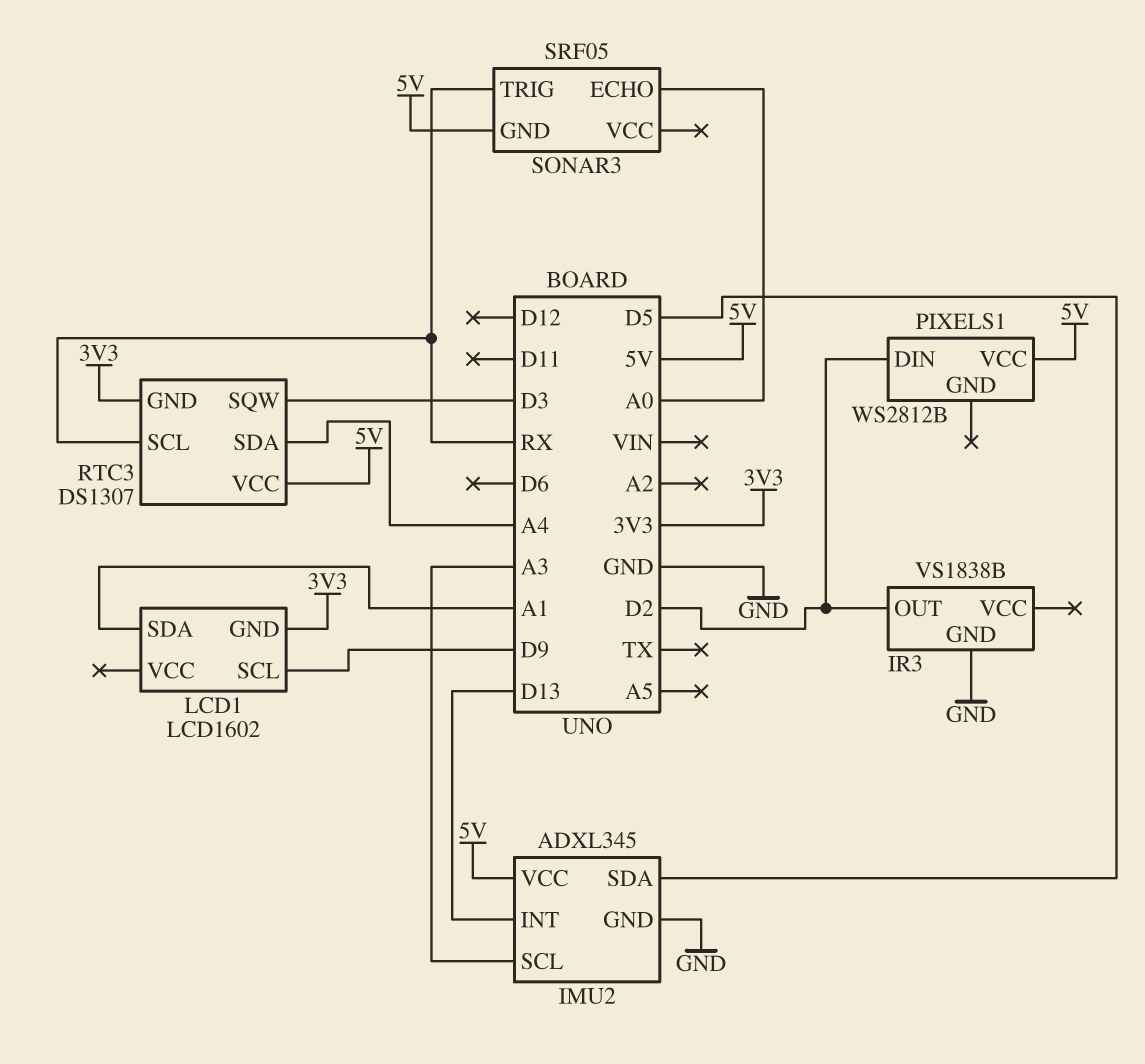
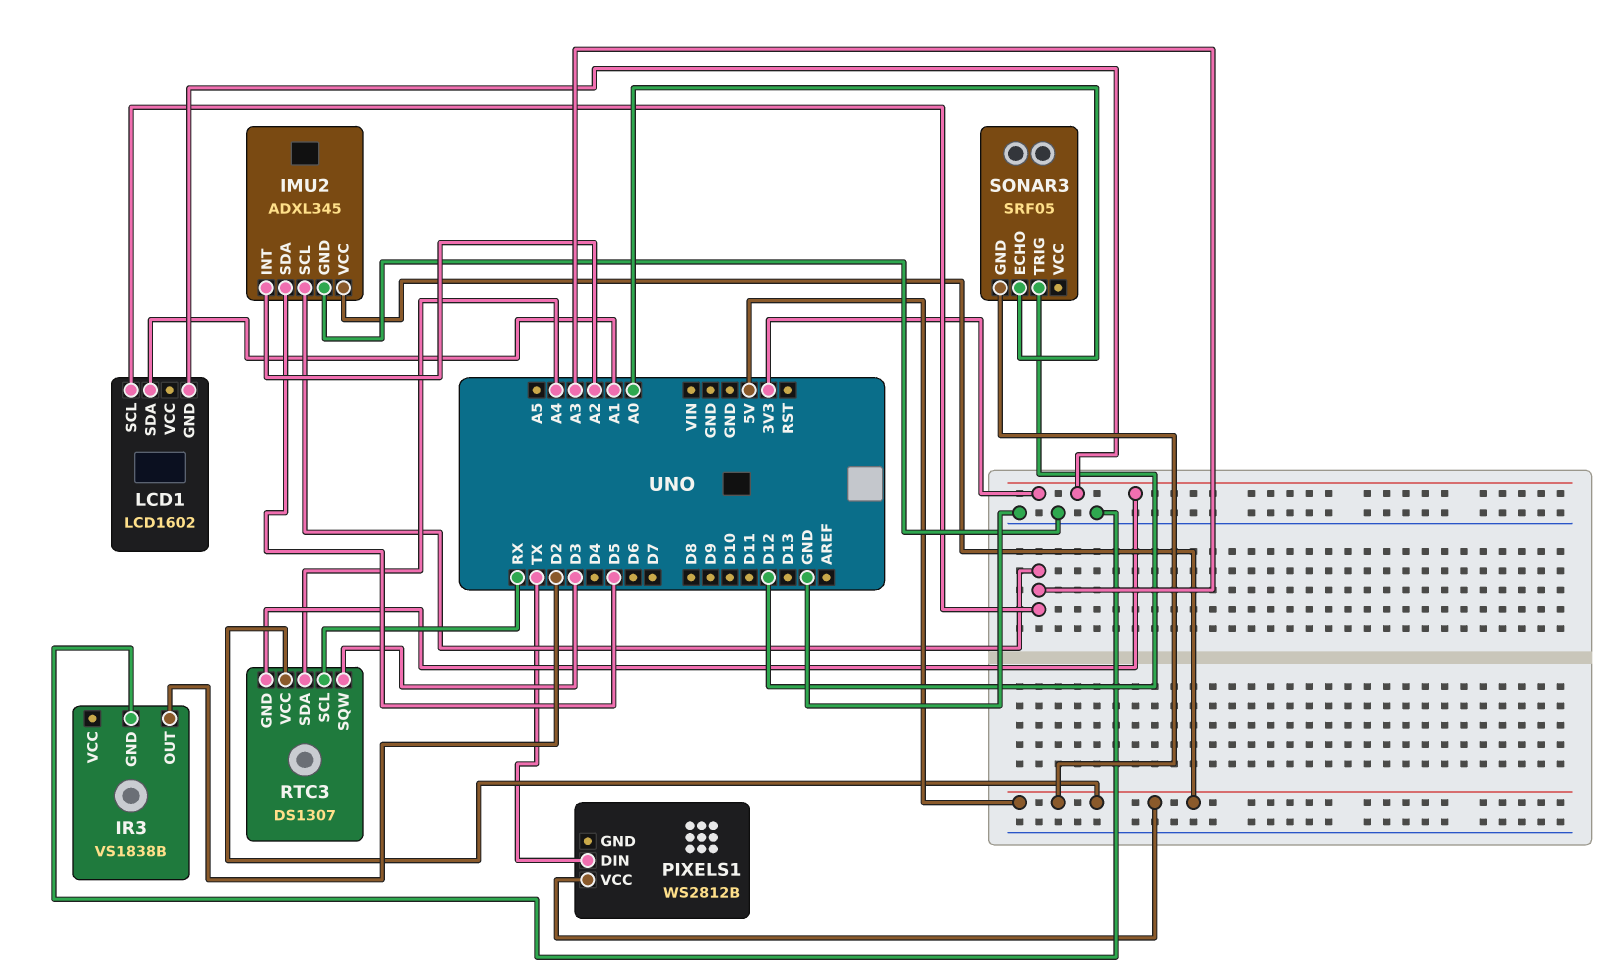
IMU2 pin INT: D13 -> A2
LCD1 pin SCL: D9 -> A3
PIXELS1 pin DIN: D2 -> TX
SONAR3 pin TRIG: RX -> D12

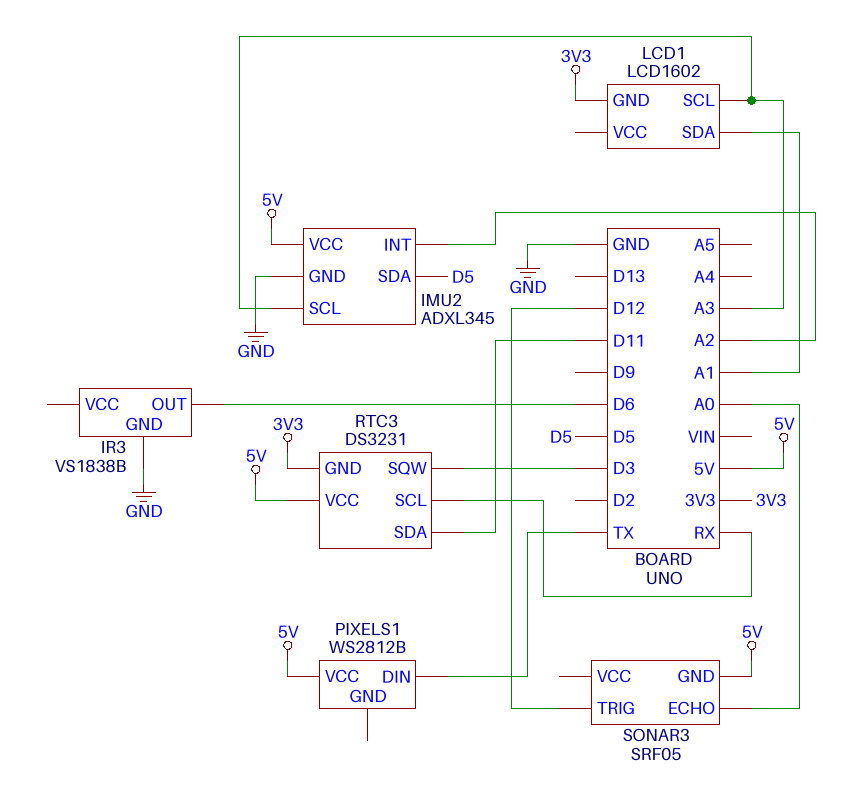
IR3 pin OUT: D2 -> D6
RTC3: DS1307 -> DS3231
RTC3 pin SDA: A4 -> D11

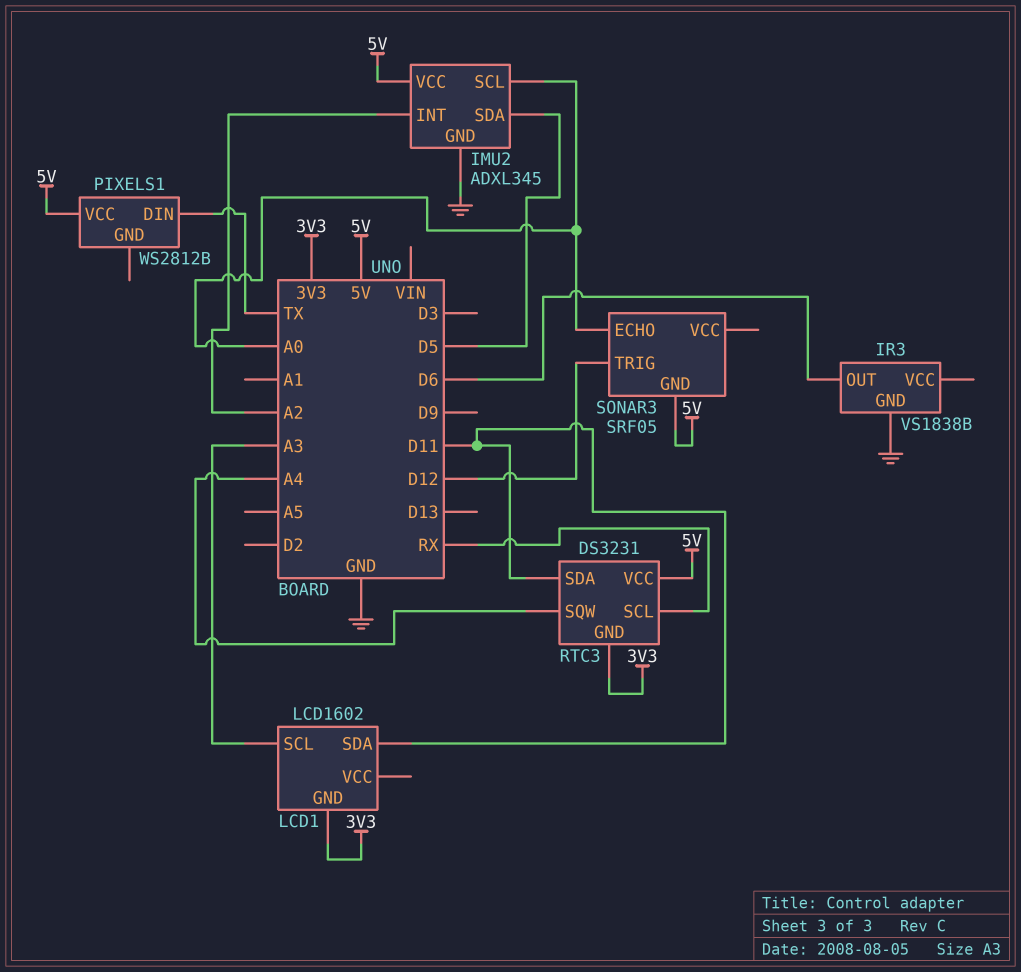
IMU2 pin SCL: A3 -> A0
LCD1 pin SDA: A1 -> D11
RTC3 pin SQW: D3 -> A4

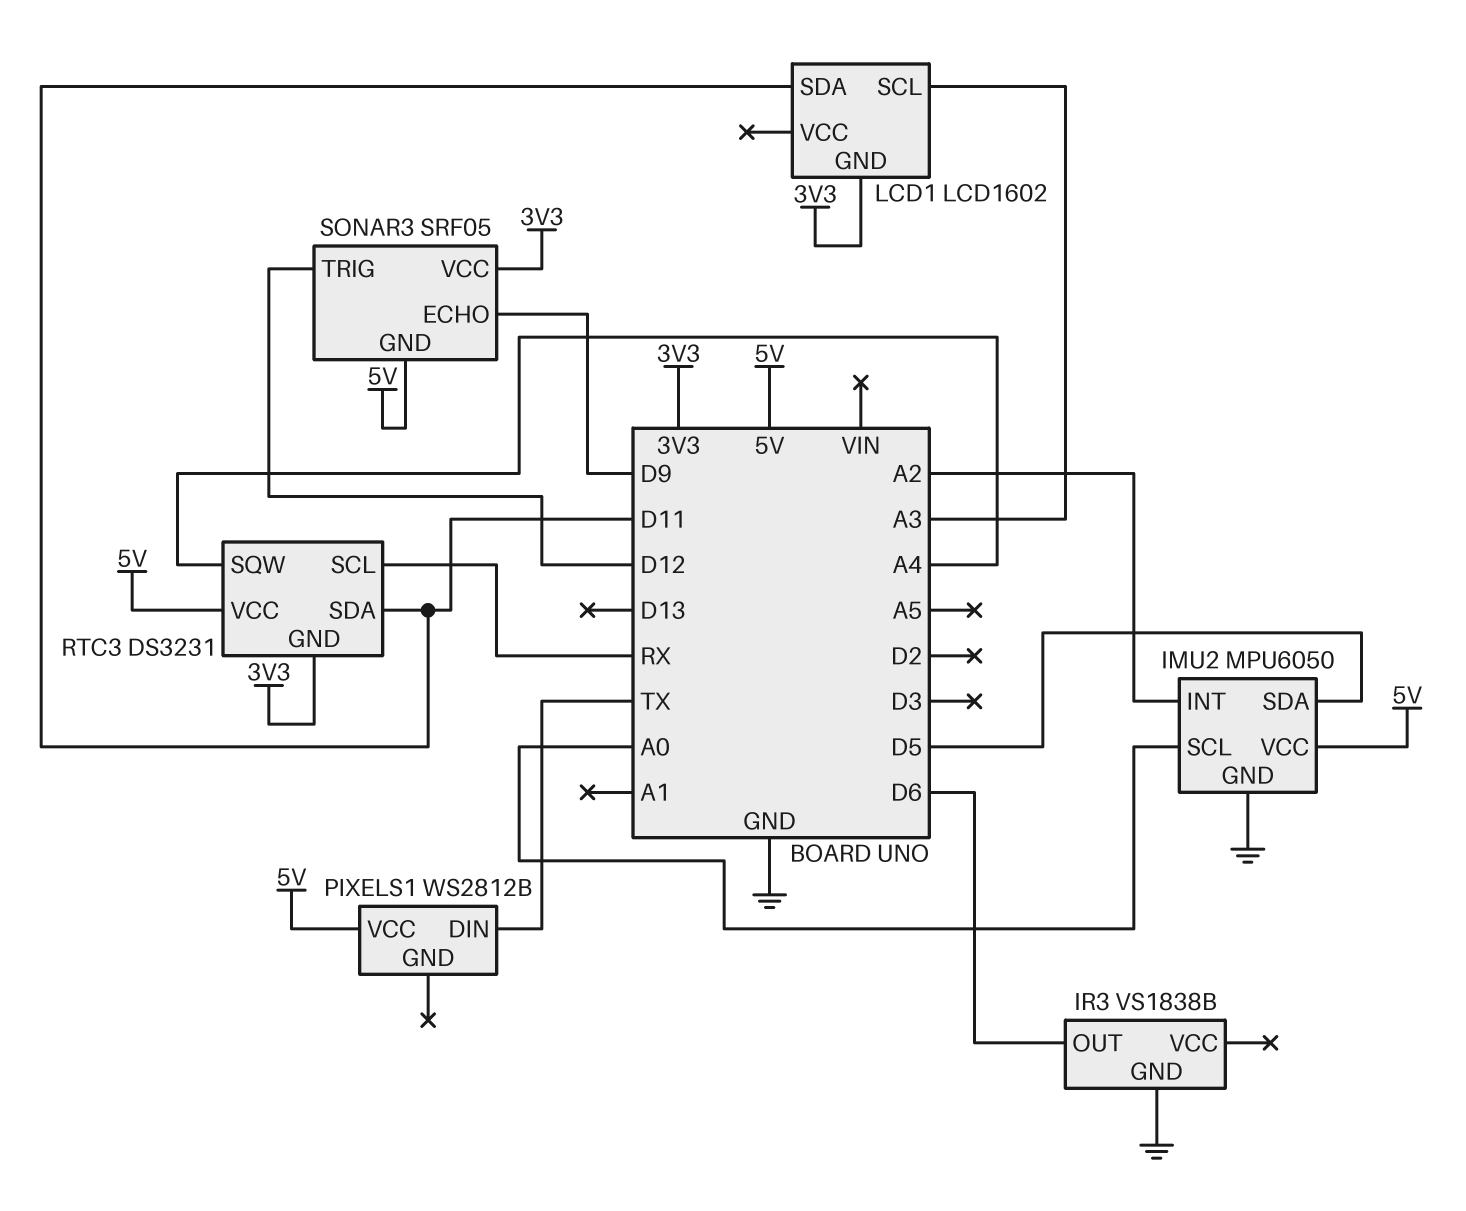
IMU2: ADXL345 -> MPU6050
SONAR3 pin ECHO: A0 -> D9
SONAR3 pin VCC: none -> 3V3

